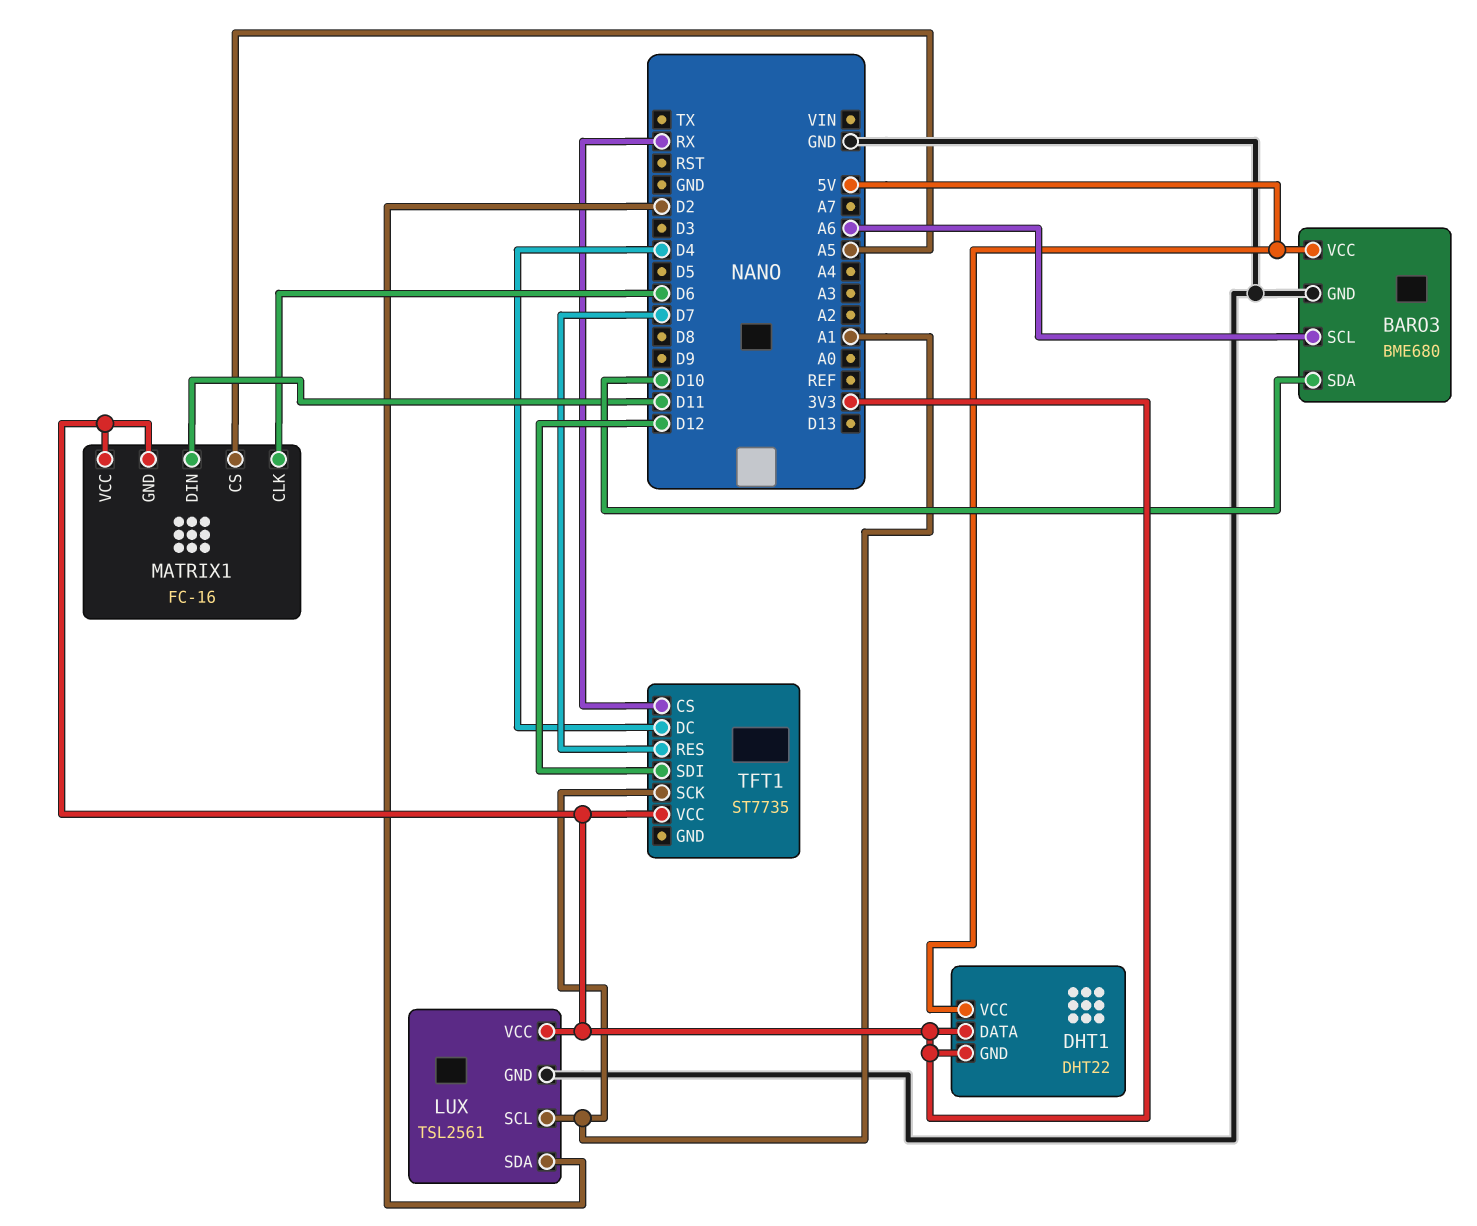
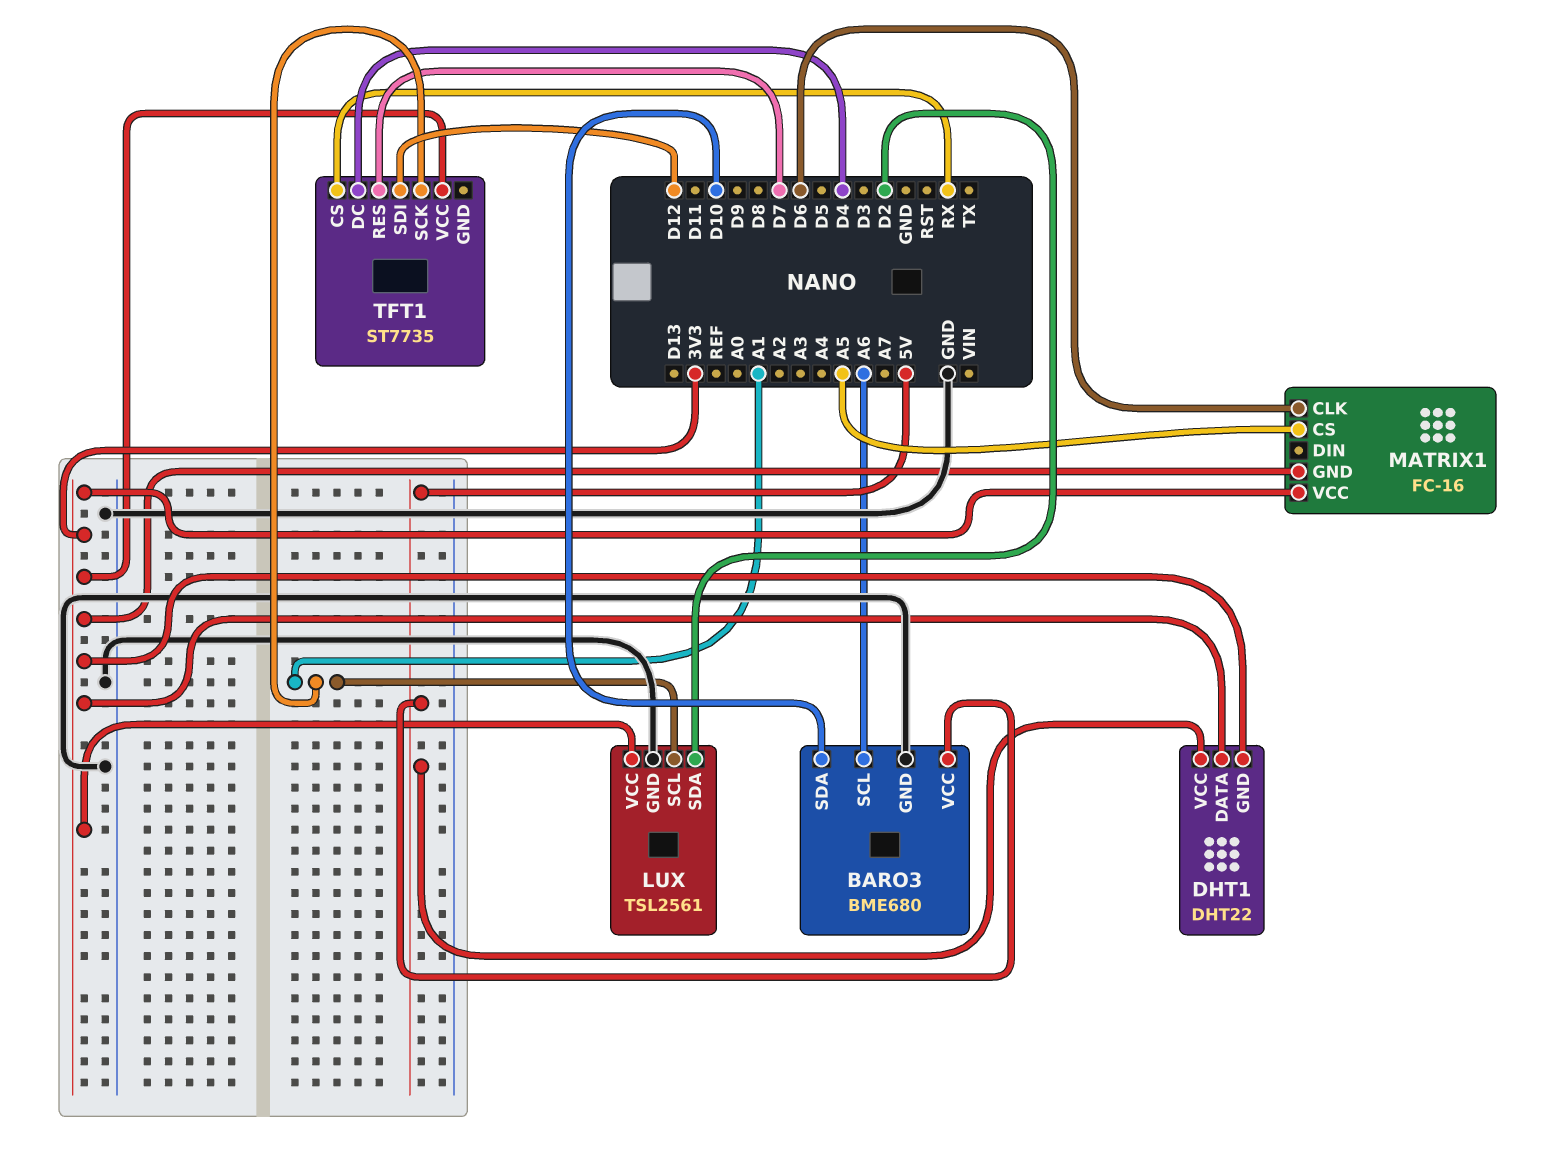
MATRIX1 pin DIN: D11 -> none

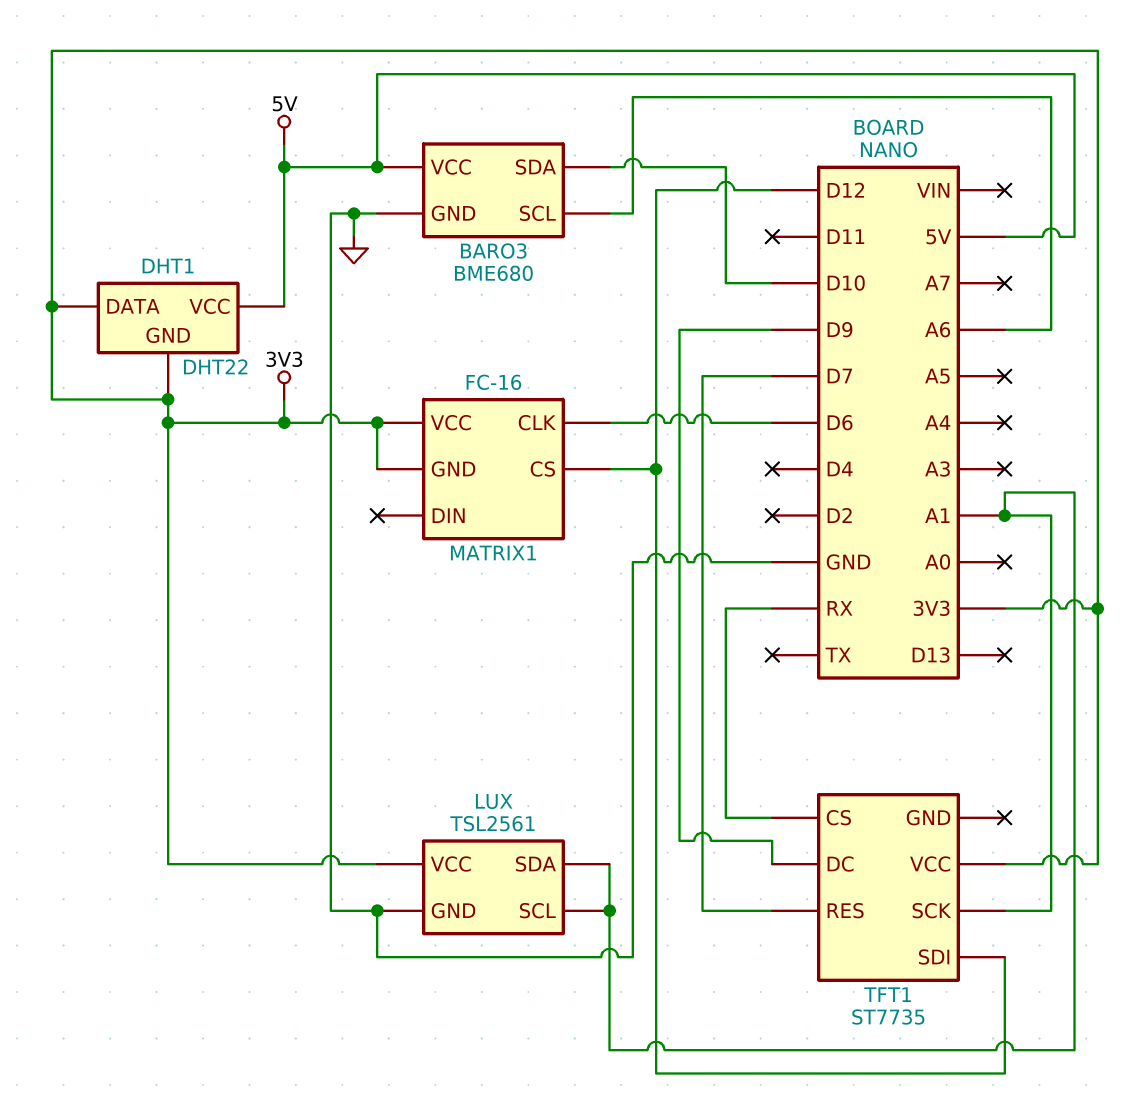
LUX pin SDA: D2 -> A1
MATRIX1 pin CS: A5 -> D12
TFT1 pin DC: D4 -> D9

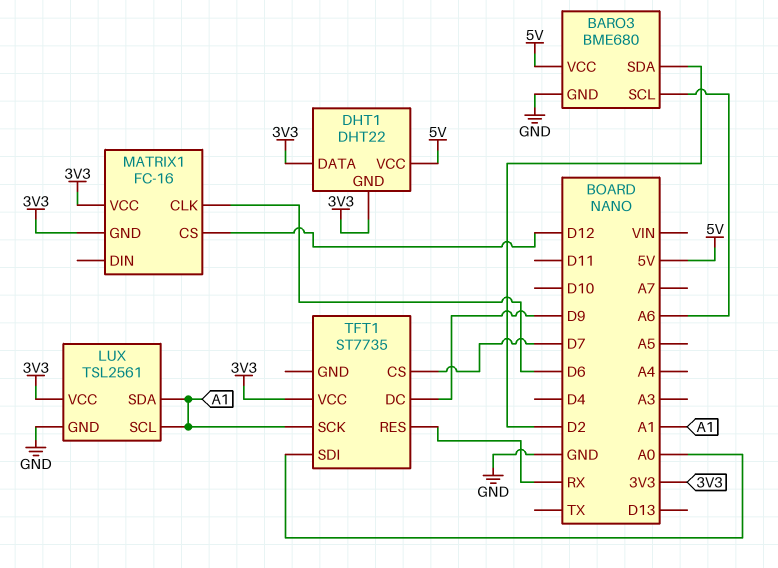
BARO3 pin SDA: D10 -> D2
TFT1 pin CS: RX -> D7
TFT1 pin RES: D7 -> RX
TFT1 pin SDI: D12 -> A0

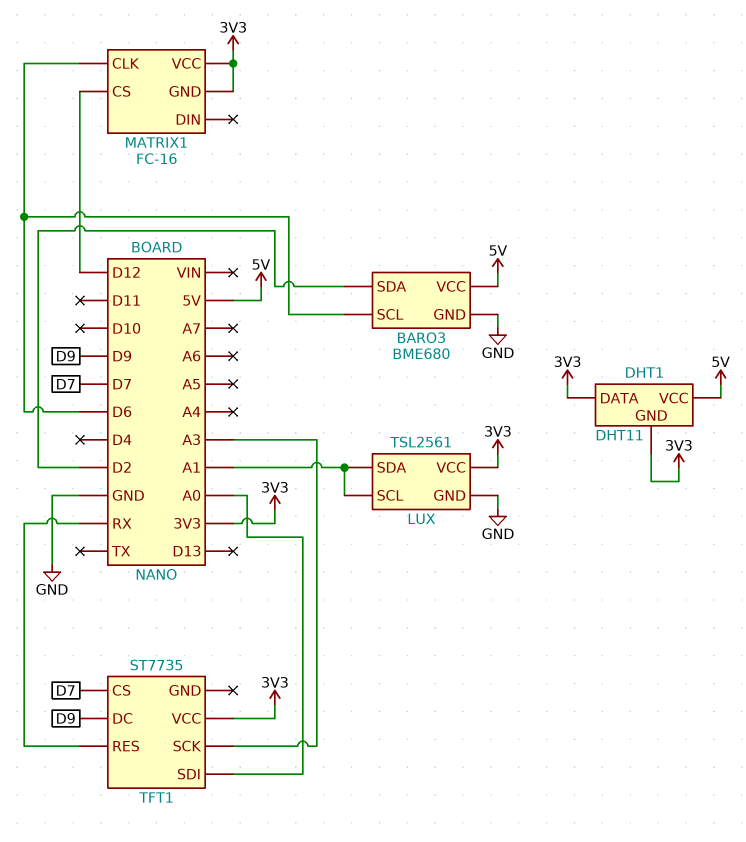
BARO3 pin SCL: A6 -> D6
DHT1: DHT22 -> DHT11
TFT1 pin SCK: A1 -> A3

